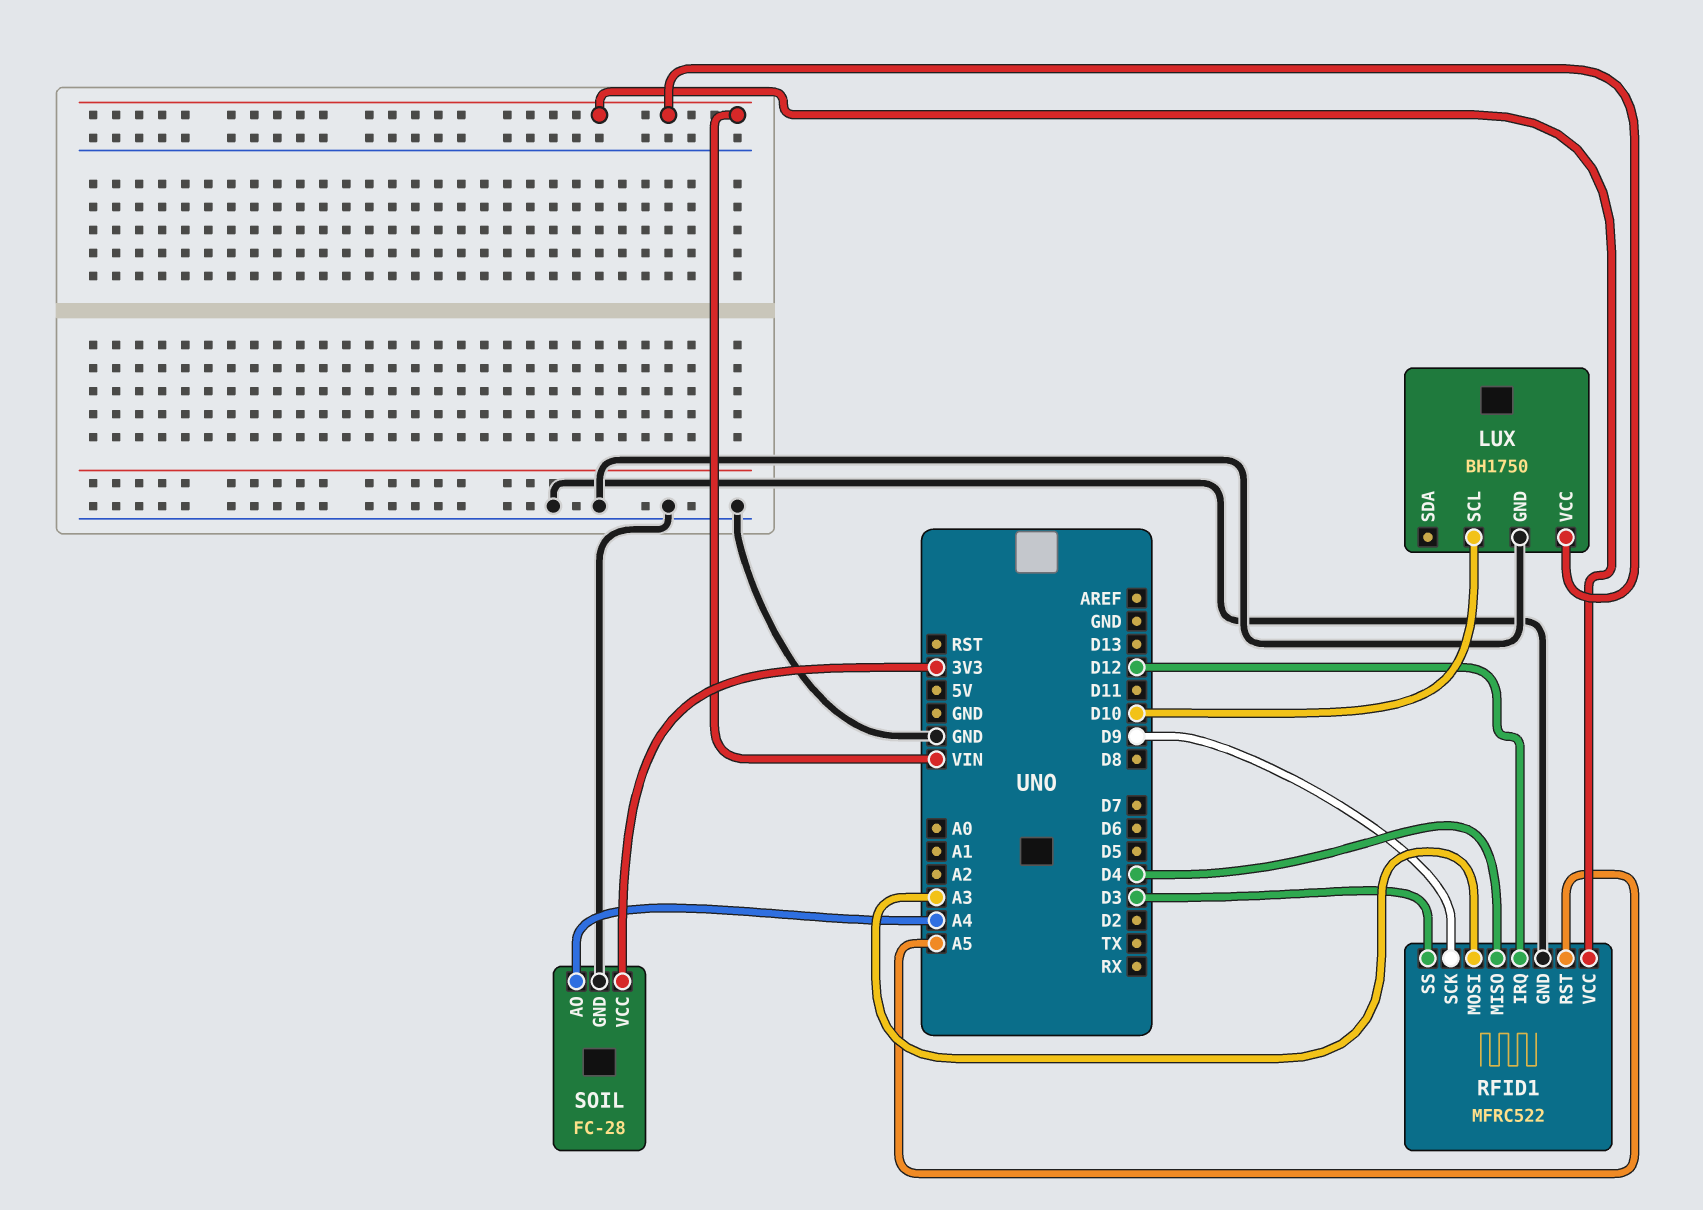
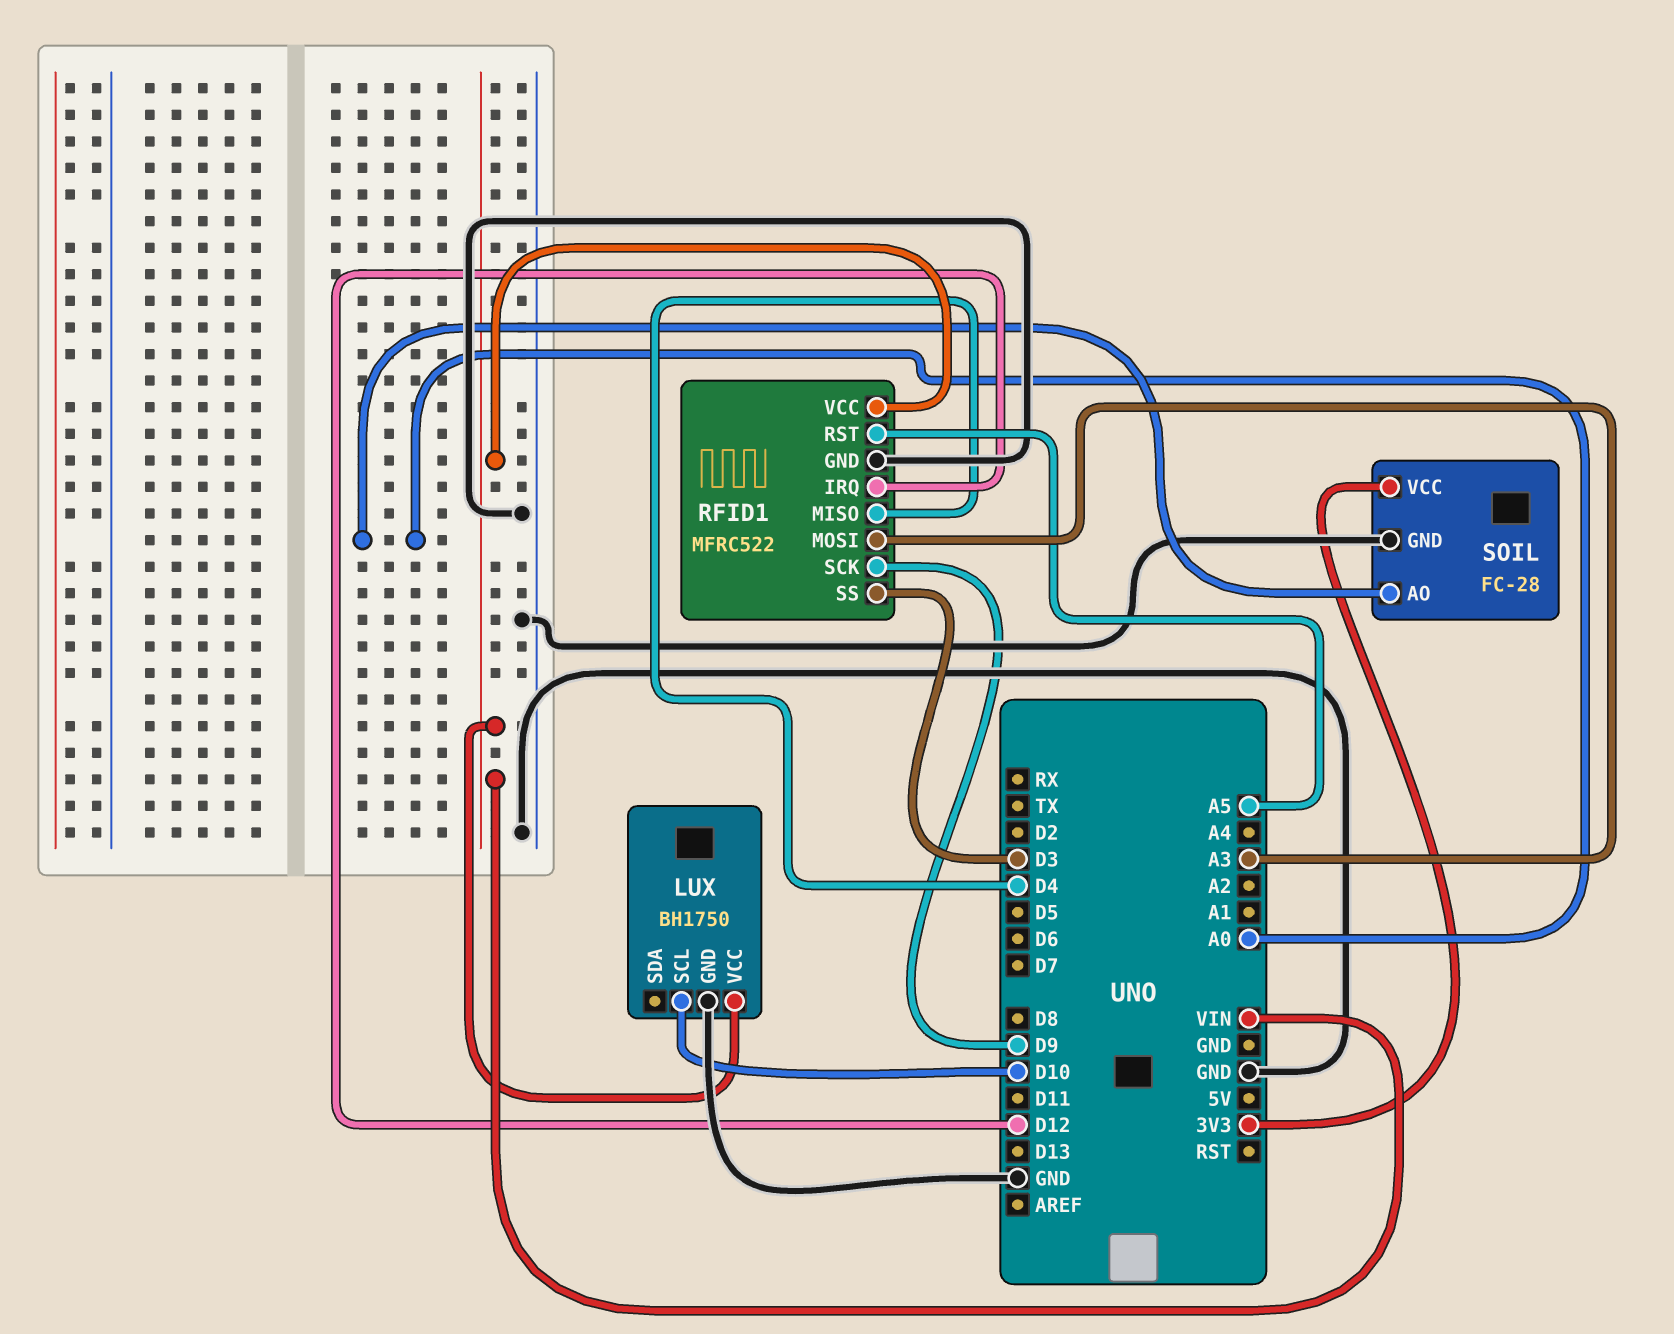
SOIL pin AO: A4 -> A0

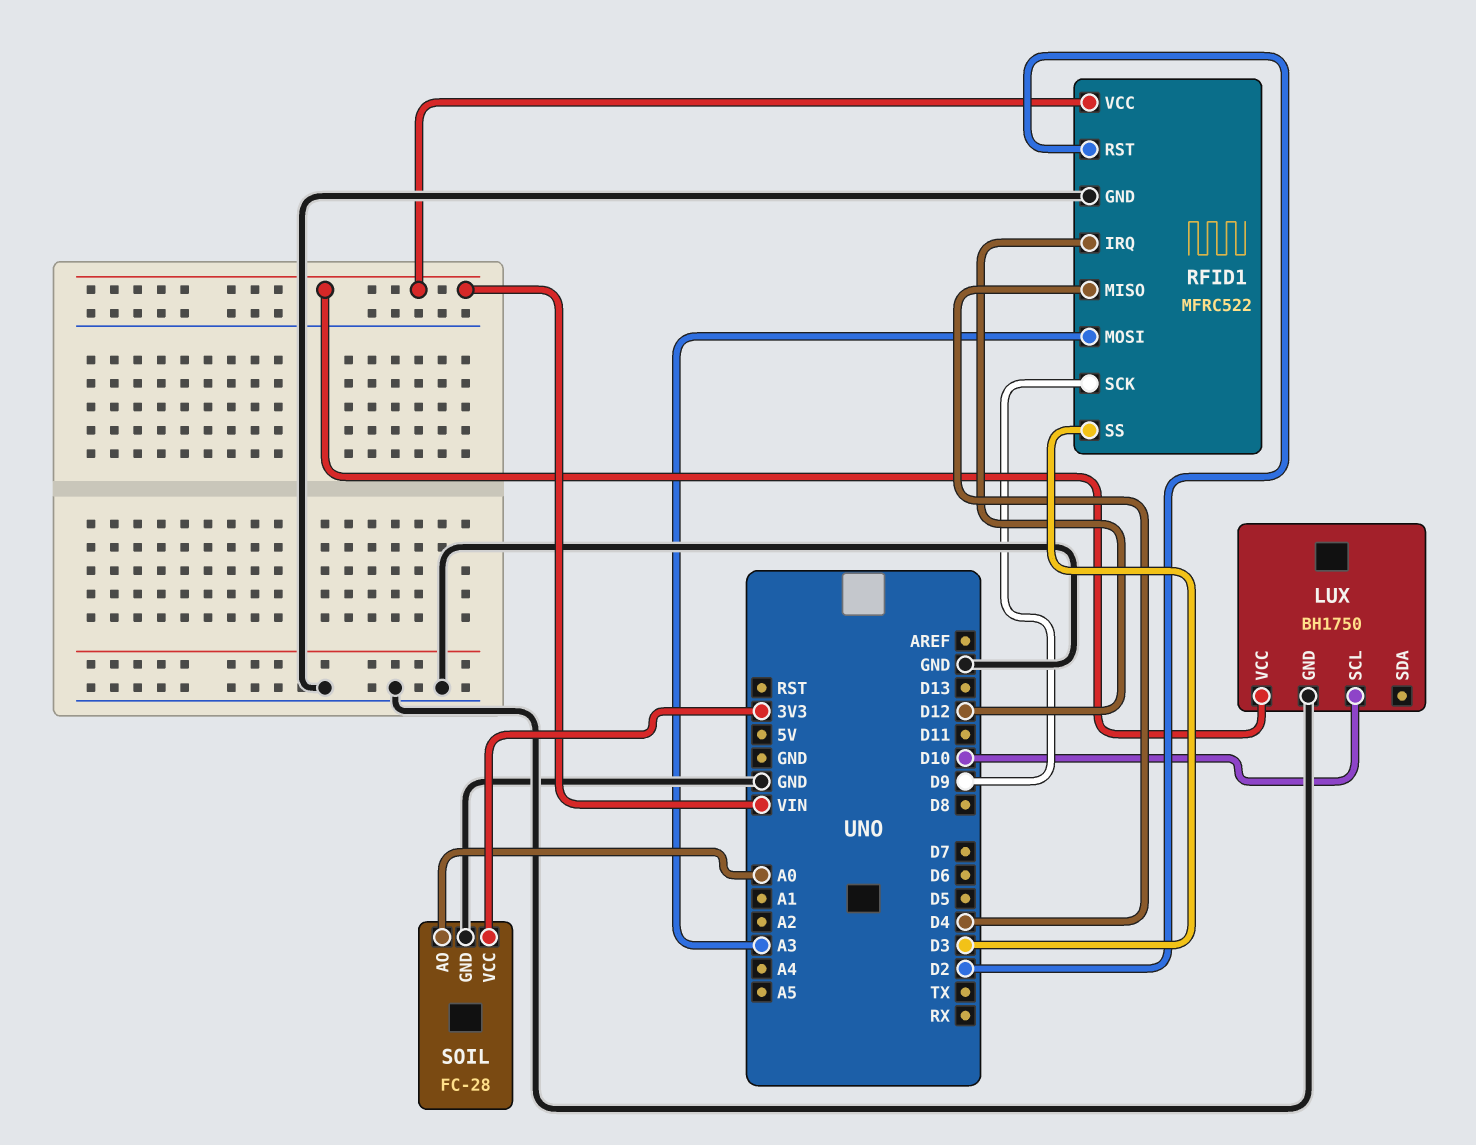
RFID1 pin RST: A5 -> D2

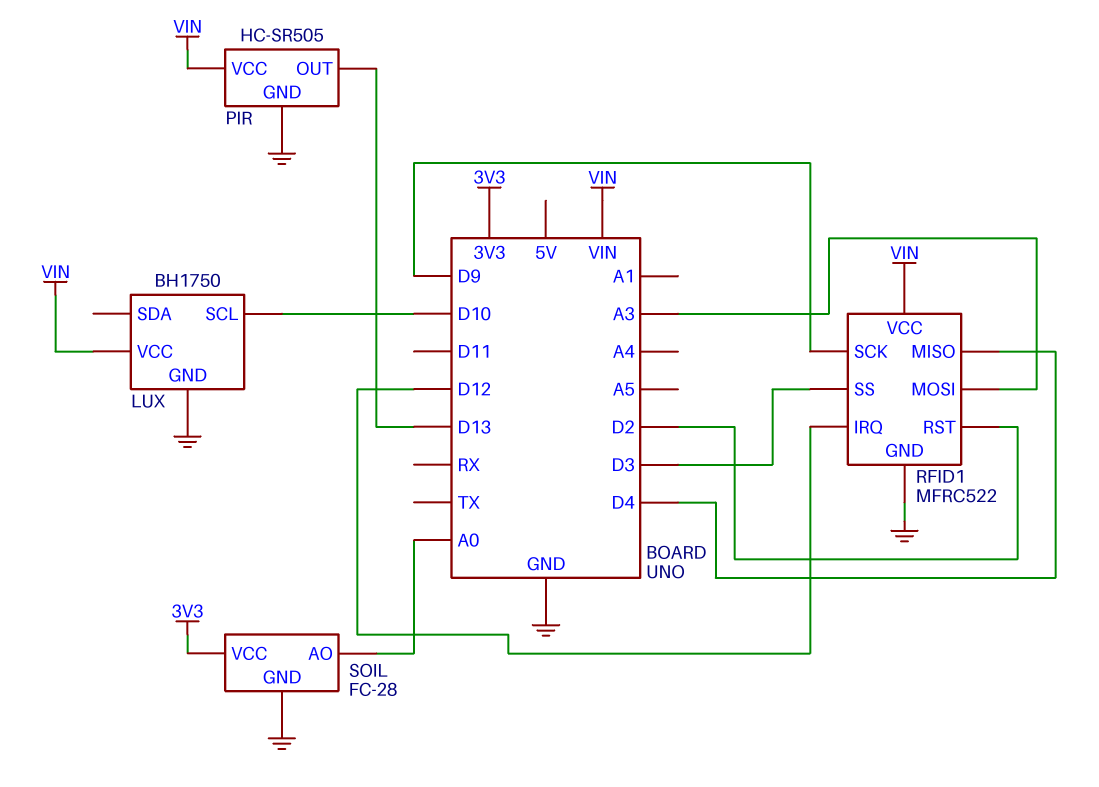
PIR: none -> HC-SR505
PIR pin GND: none -> GND
PIR pin OUT: none -> D13
PIR pin VCC: none -> VIN

